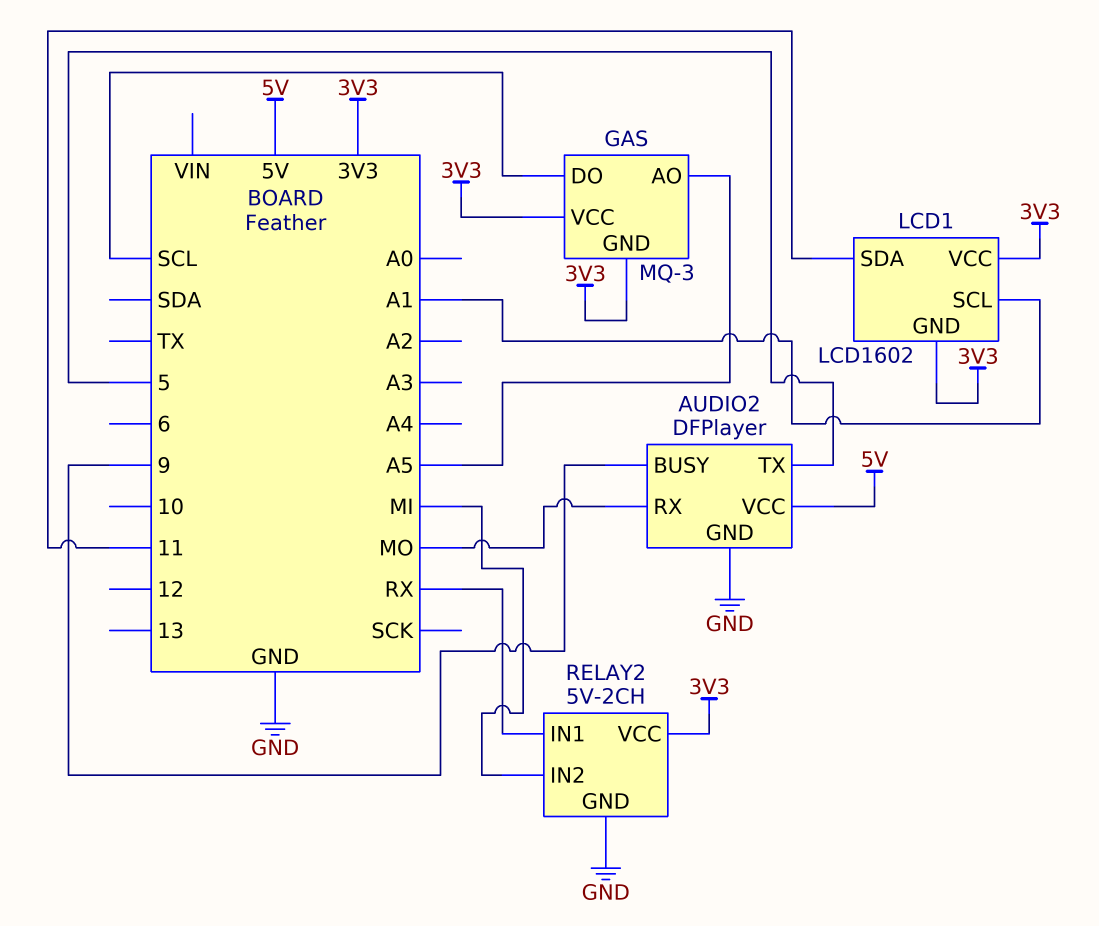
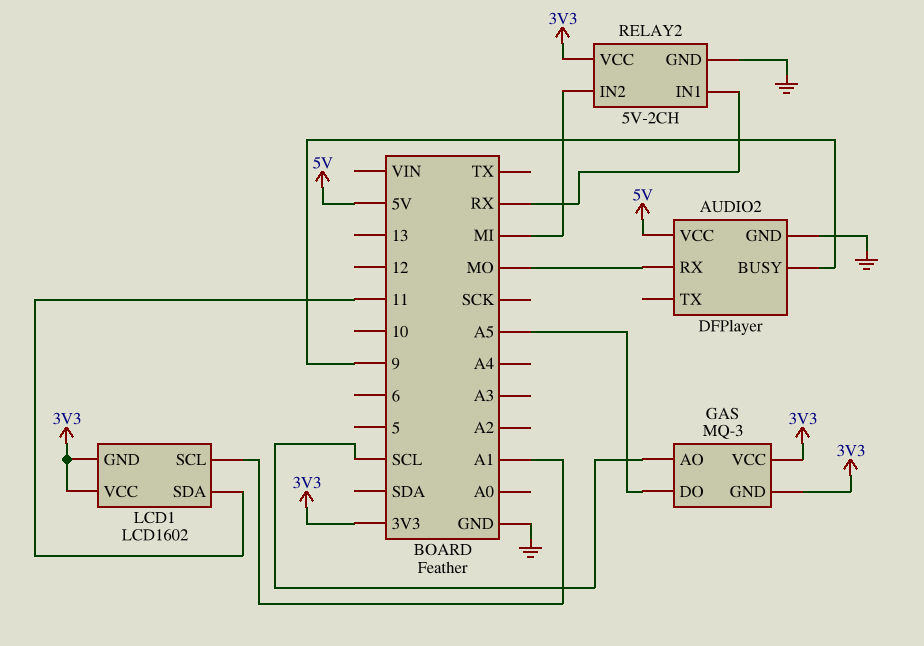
AUDIO2 pin TX: 5 -> none
GAS pin AO: A5 -> SCL
GAS pin DO: SCL -> A5

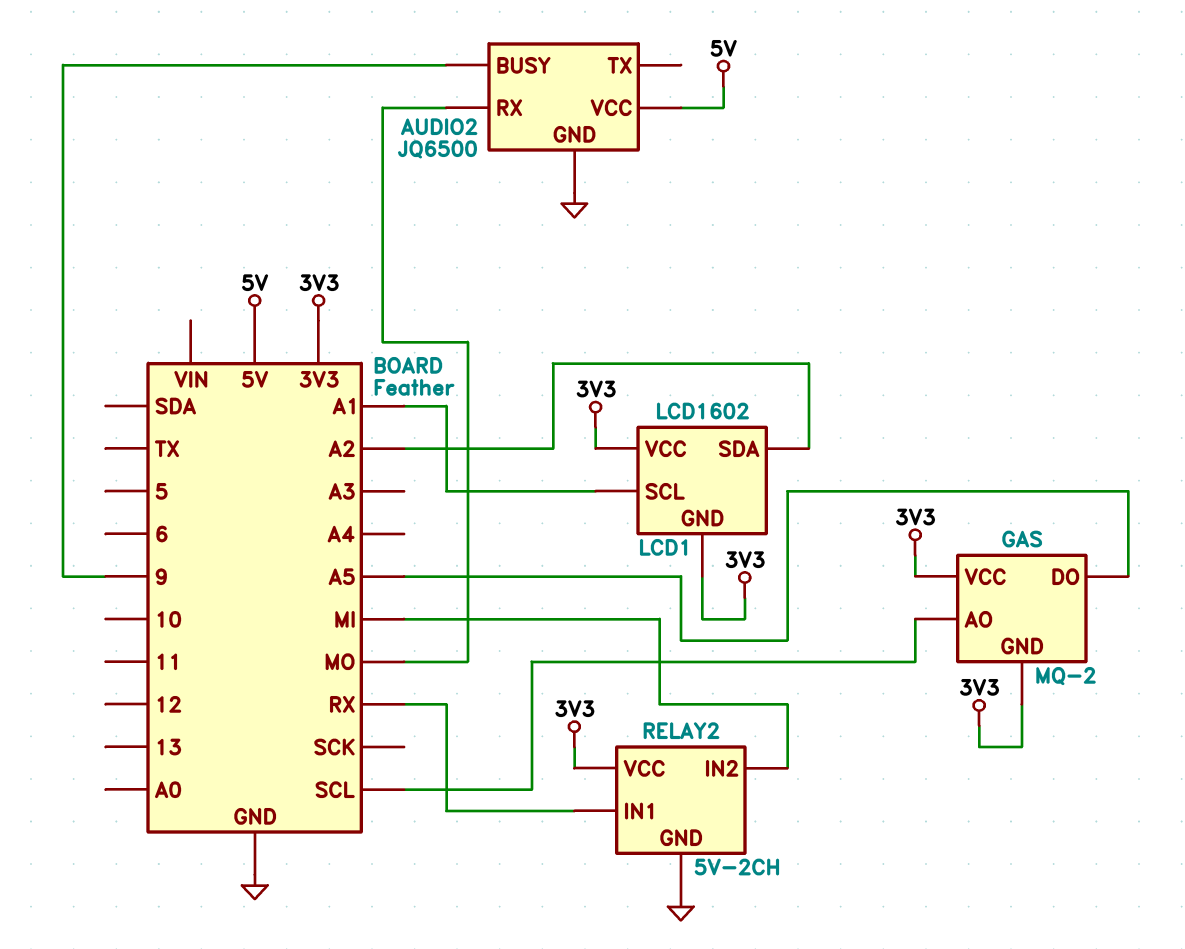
AUDIO2: DFPlayer -> JQ6500
GAS: MQ-3 -> MQ-2
LCD1 pin SDA: 11 -> A2

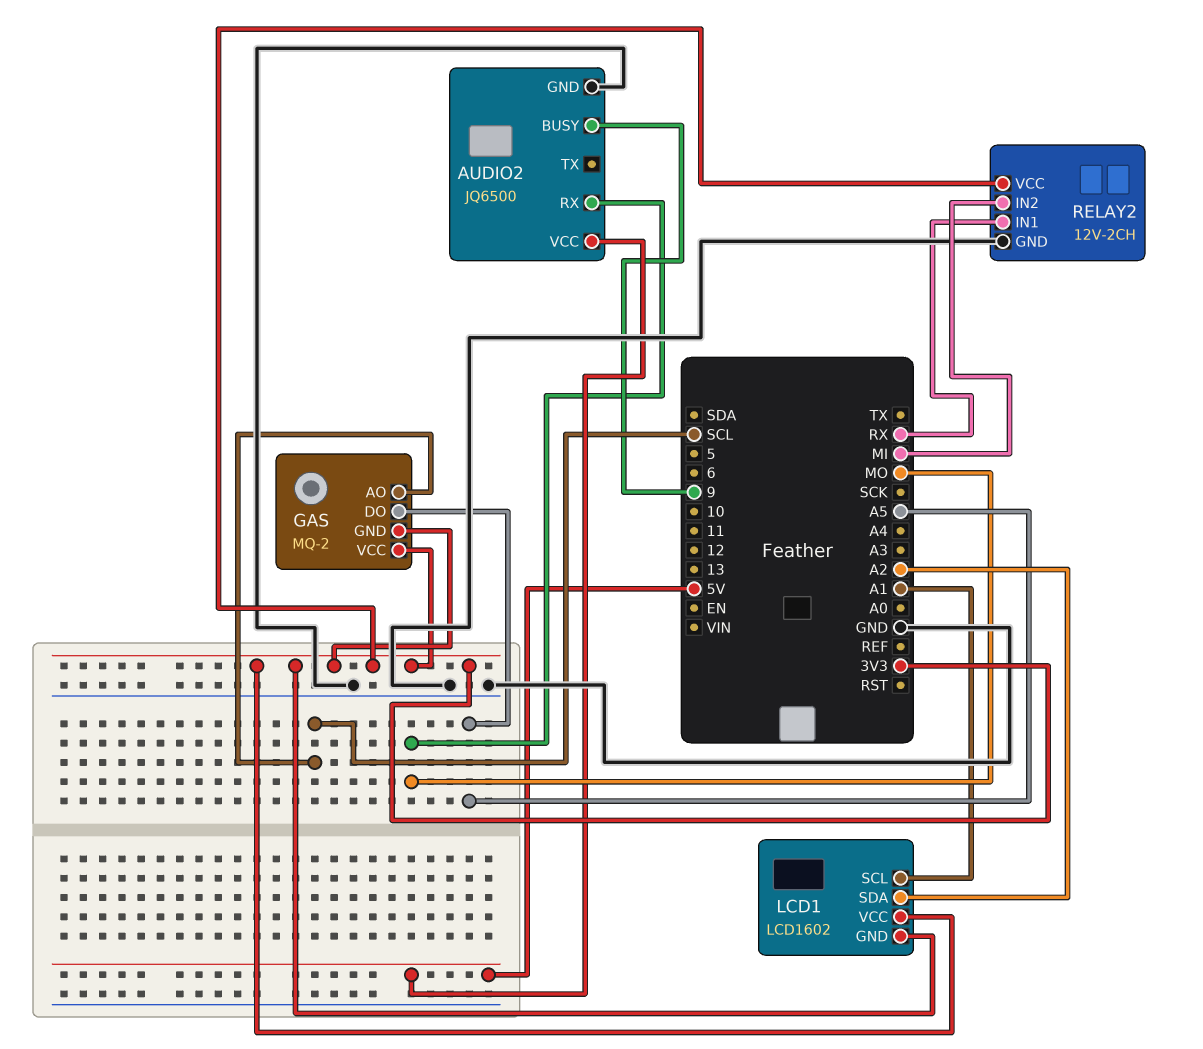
RELAY2: 5V-2CH -> 12V-2CH

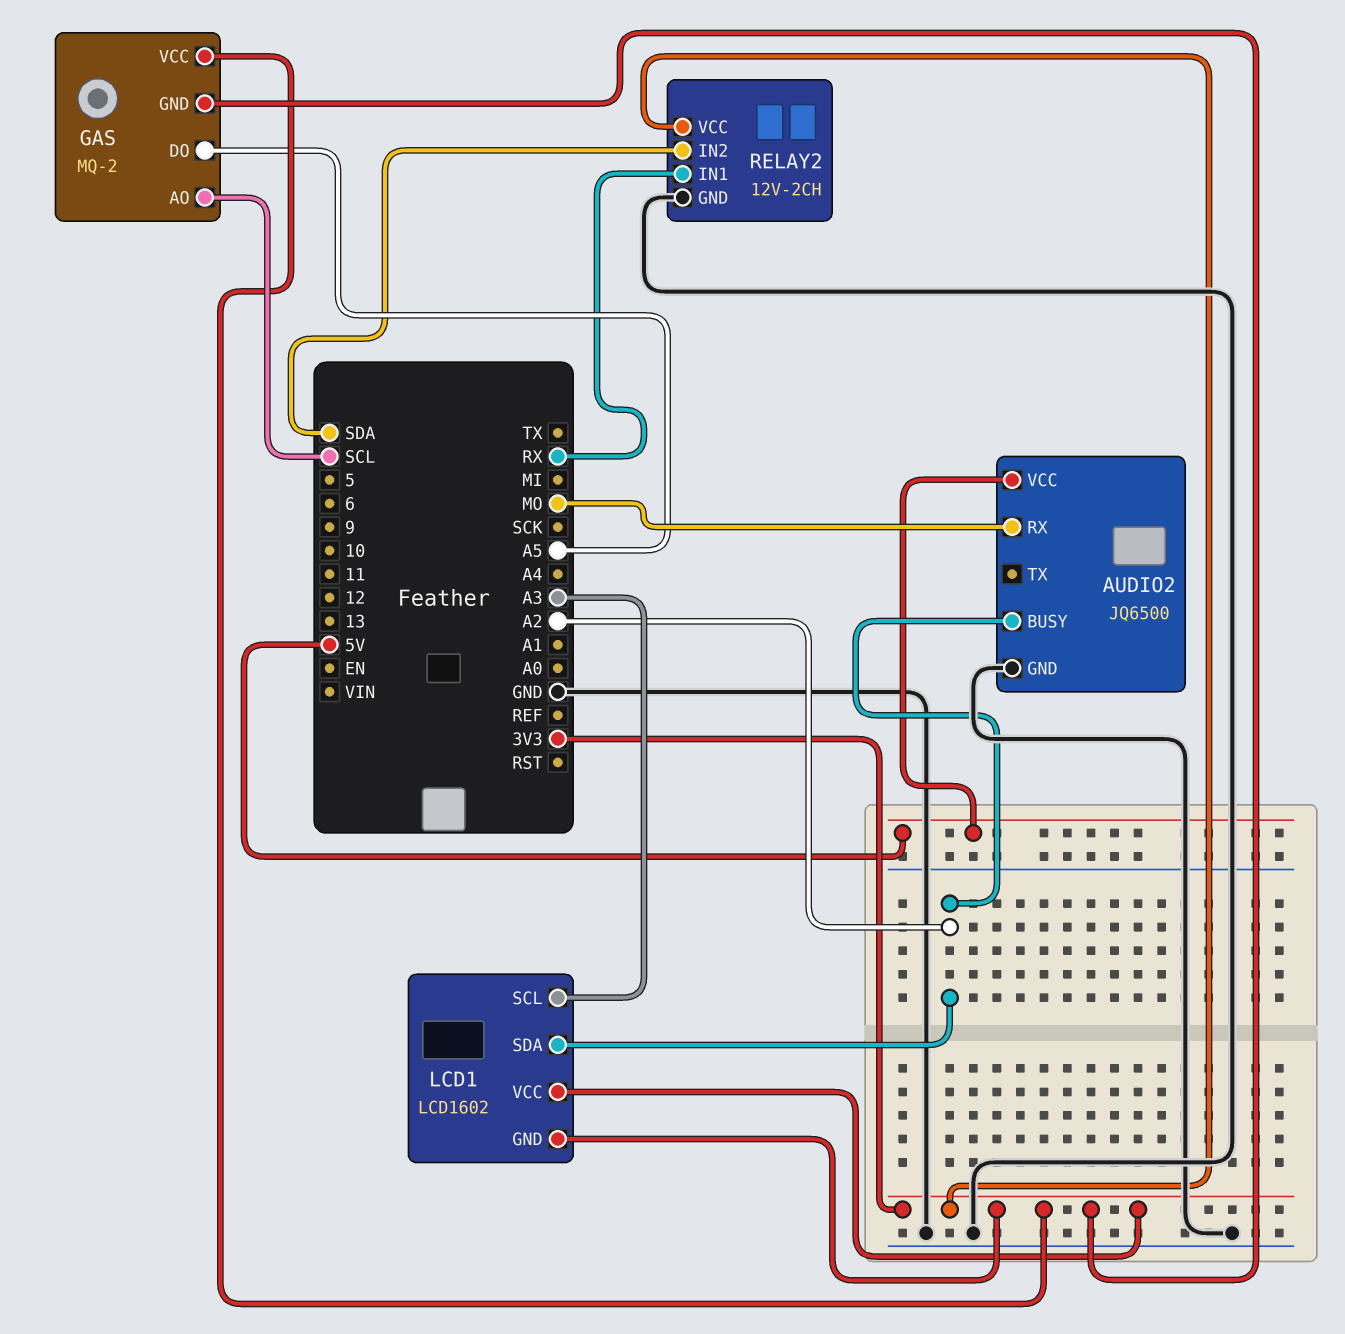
AUDIO2 pin BUSY: 9 -> A2
LCD1 pin SCL: A1 -> A3
RELAY2 pin IN2: MI -> SDA

